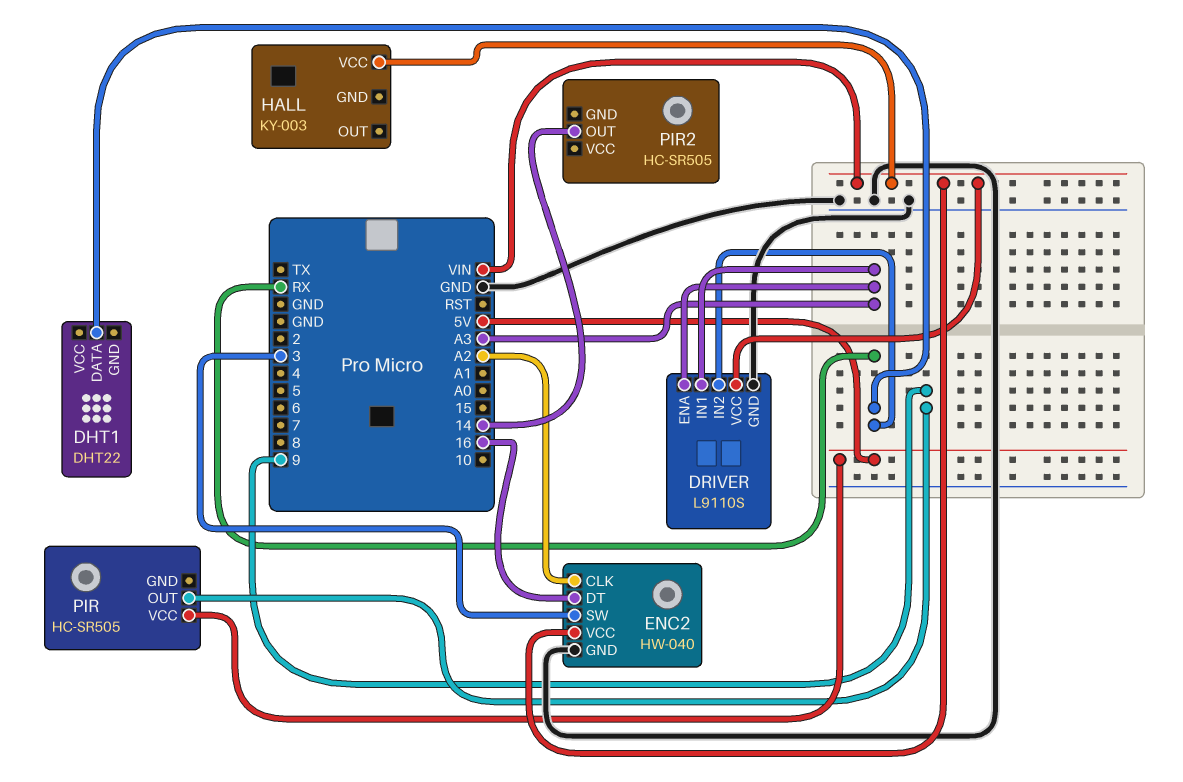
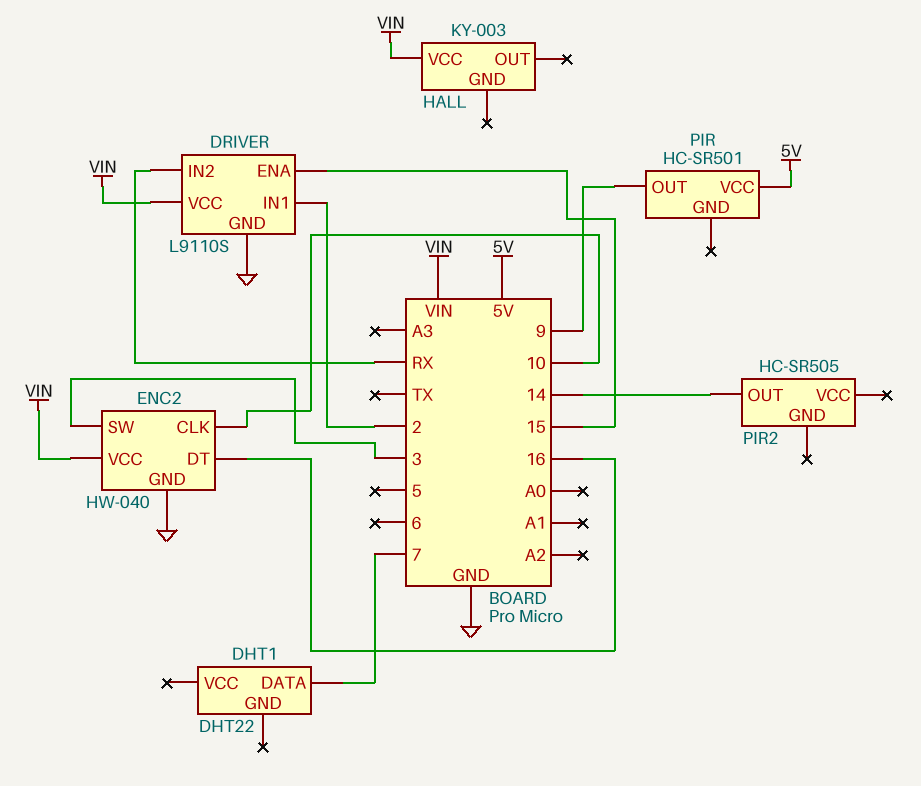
DHT1 pin DATA: RX -> 7
DRIVER pin ENA: A3 -> 15
DRIVER pin IN1: A3 -> 2
ENC2 pin CLK: A2 -> 10
PIR: HC-SR505 -> HC-SR501

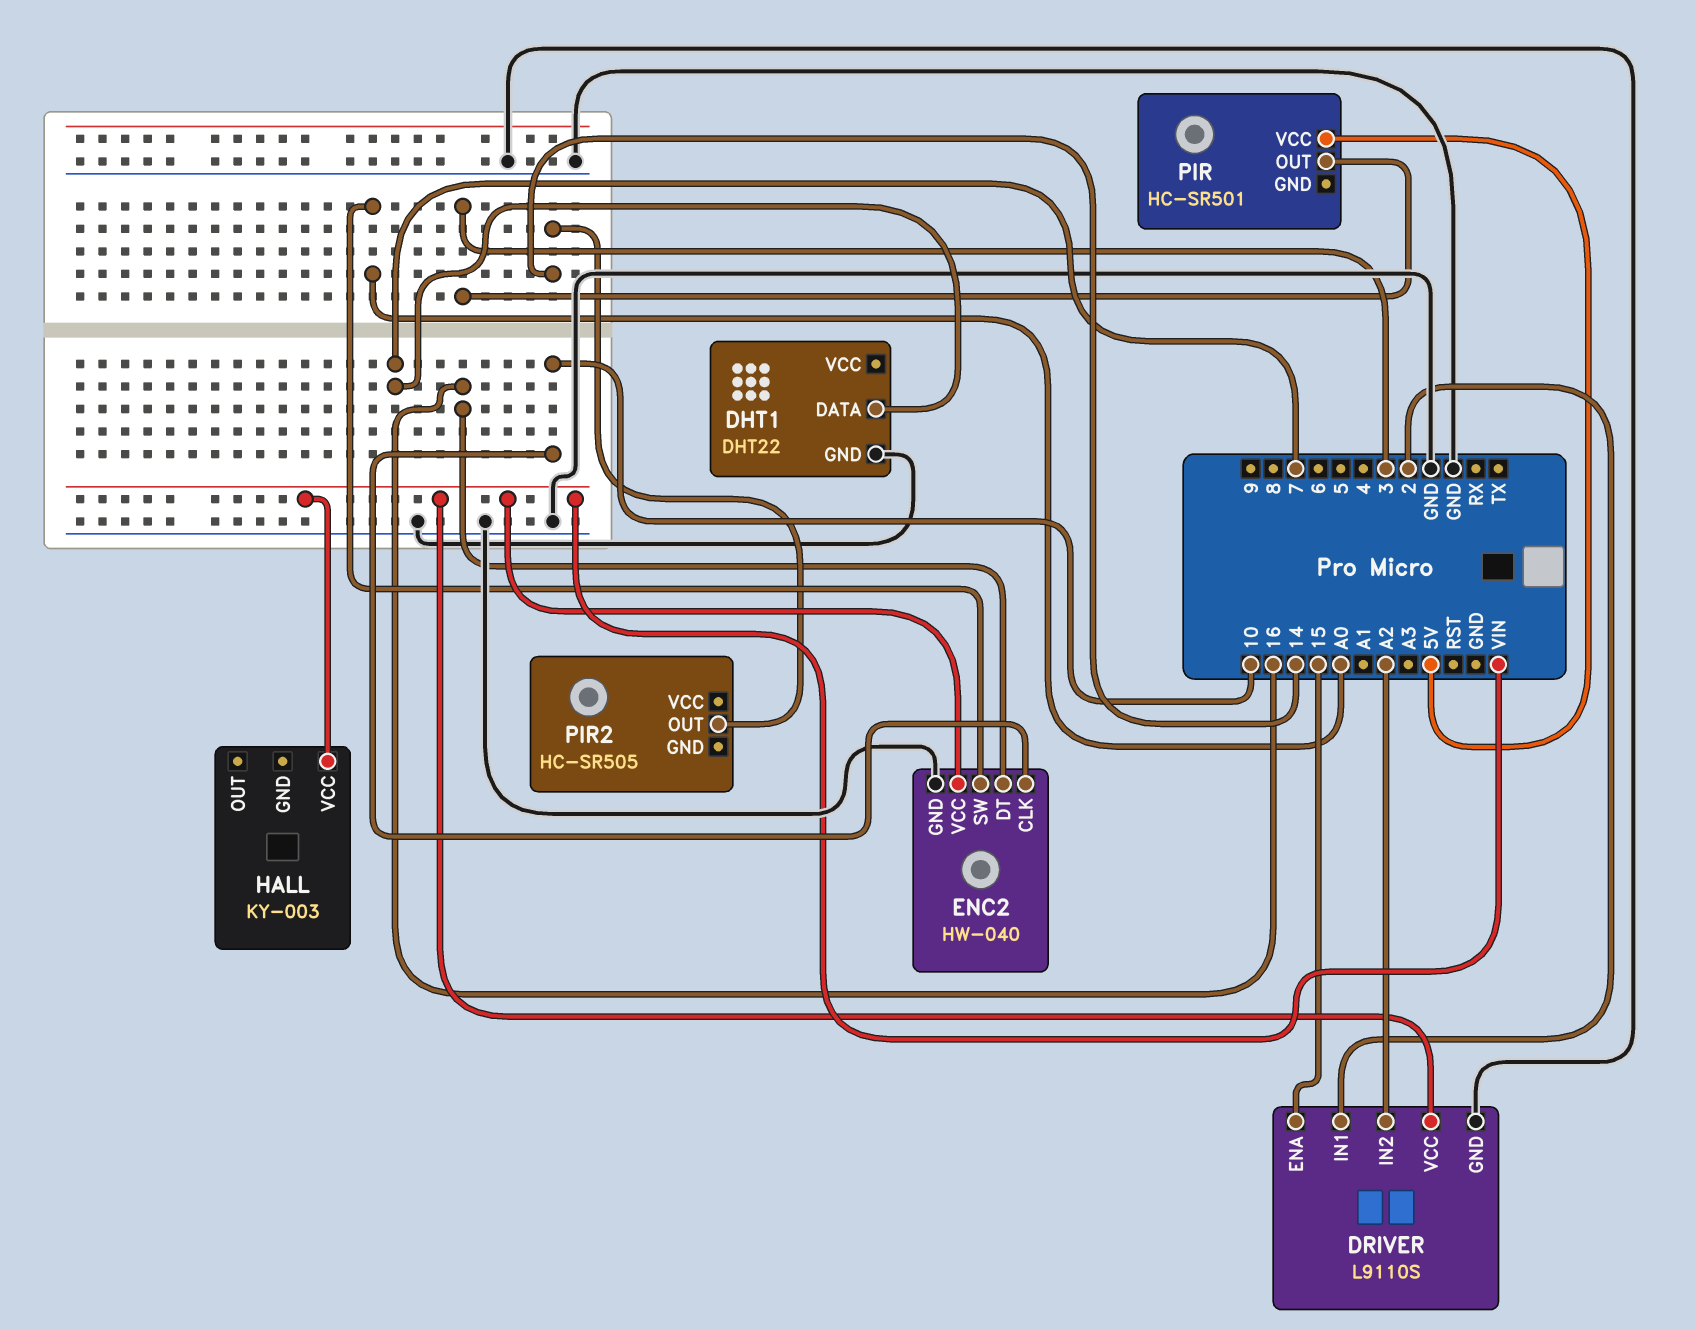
DHT1 pin GND: none -> GND
DRIVER pin IN2: RX -> A2
ENC2 pin SW: 3 -> A0
PIR pin OUT: 9 -> 3

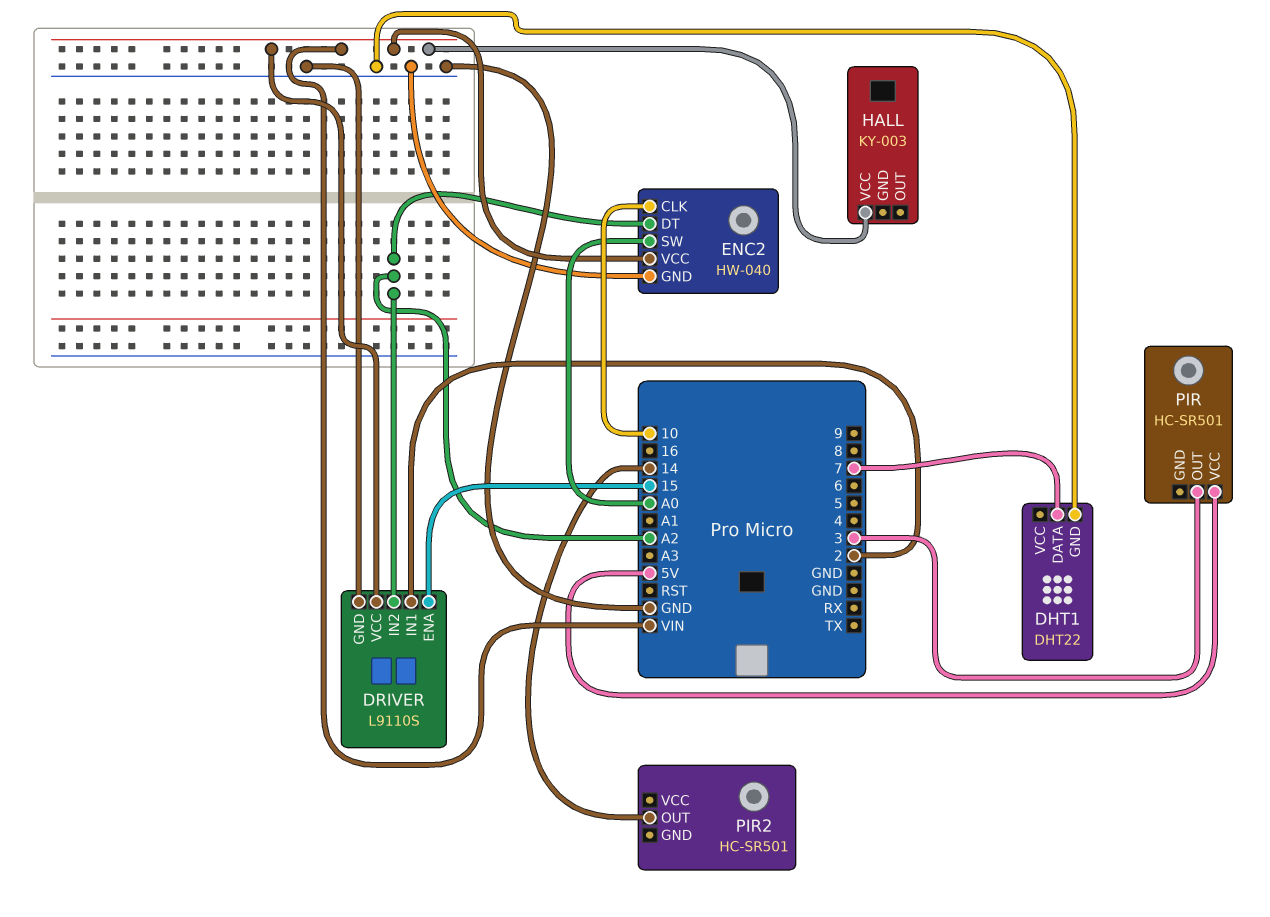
ENC2 pin DT: 16 -> A2
PIR2: HC-SR505 -> HC-SR501

